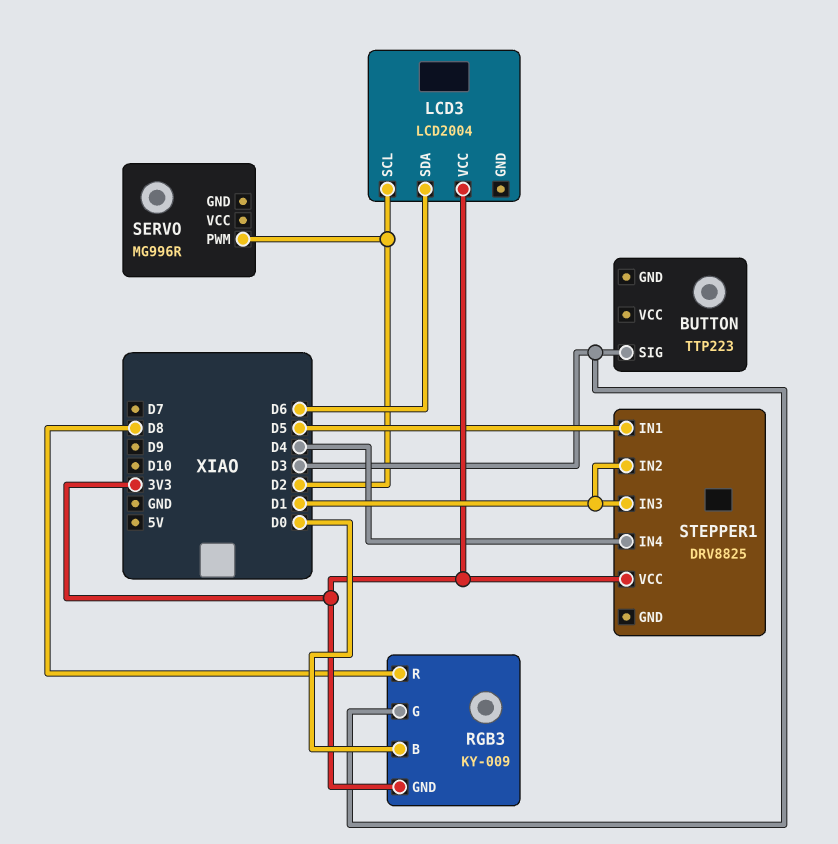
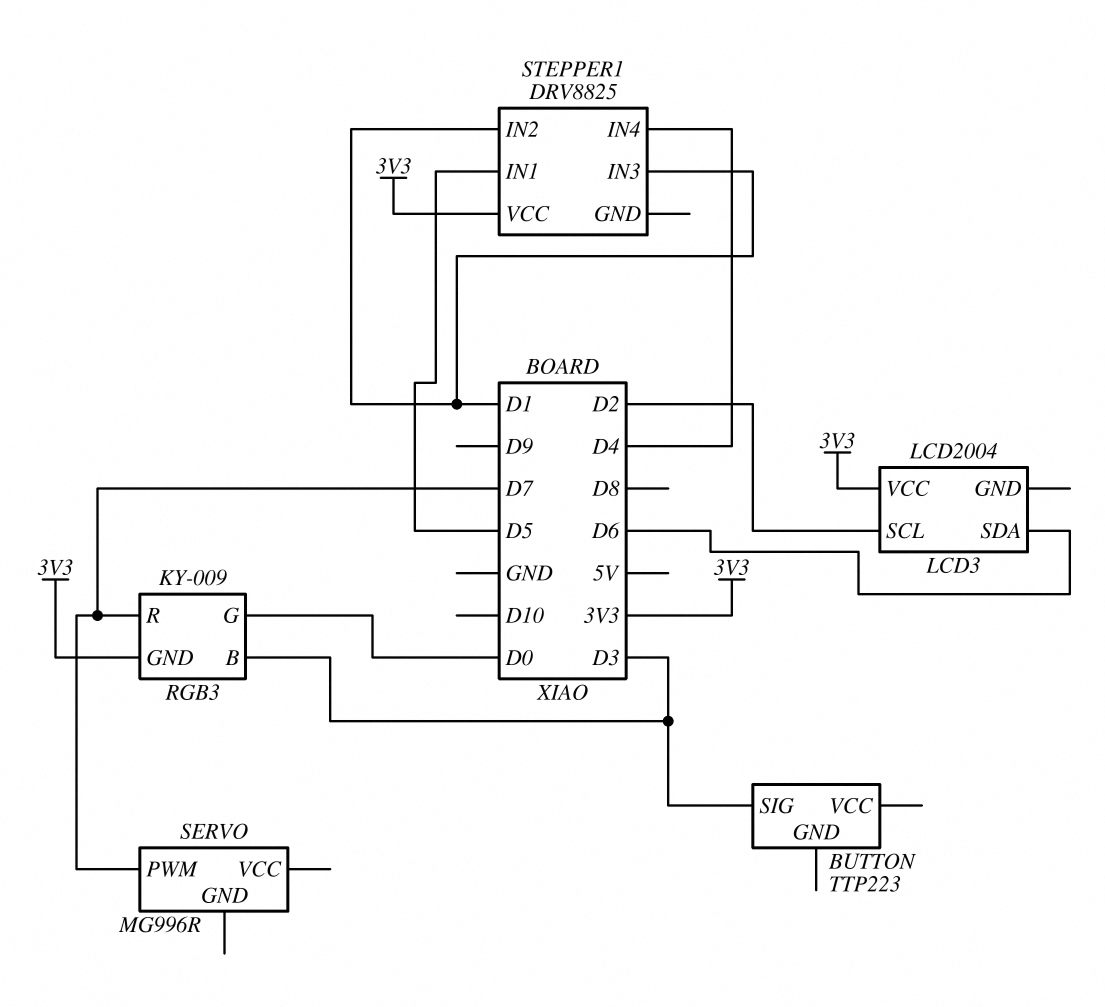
RGB3 pin B: D0 -> D3
RGB3 pin G: D3 -> D0
RGB3 pin R: D8 -> D7
SERVO pin PWM: D2 -> D7

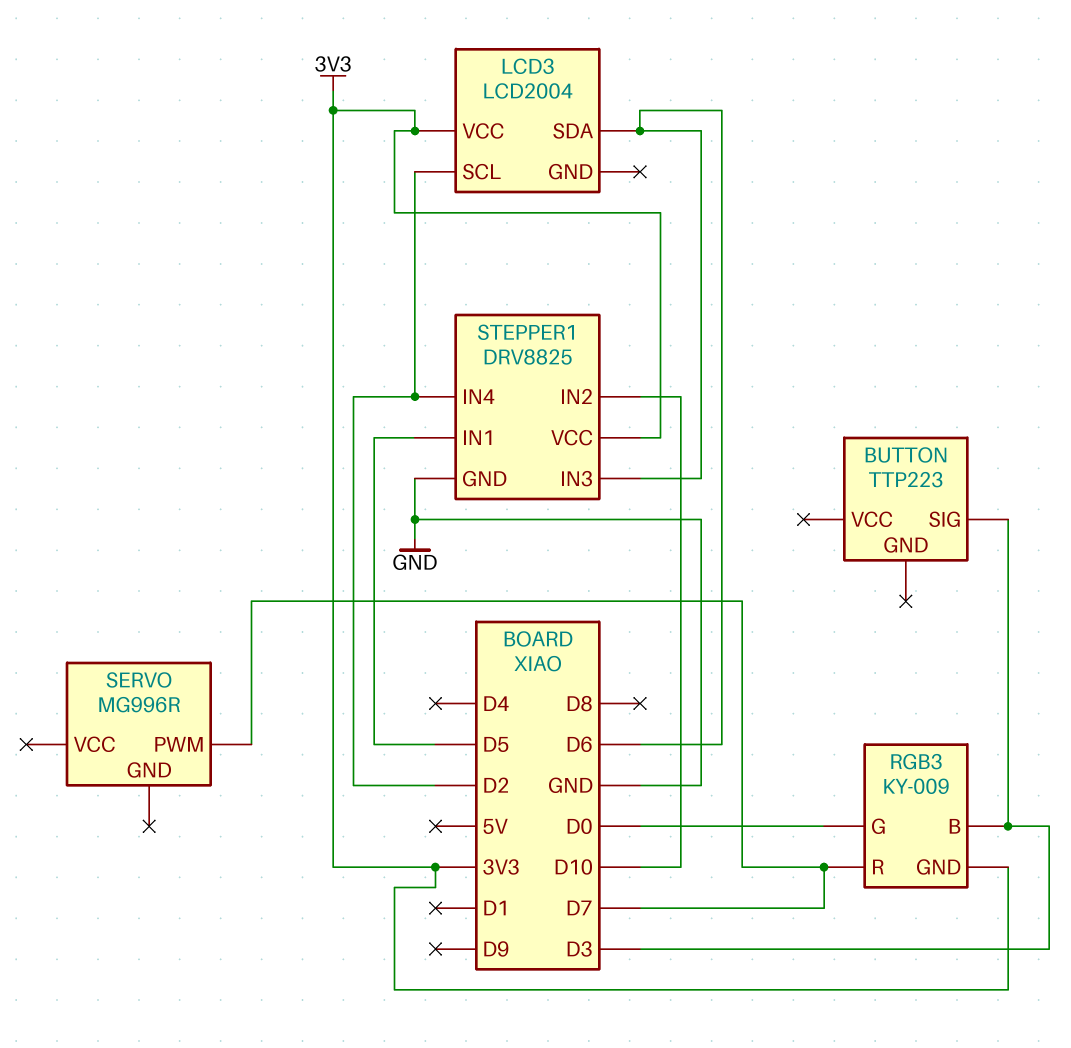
STEPPER1 pin GND: none -> GND
STEPPER1 pin IN2: D1 -> D10
STEPPER1 pin IN3: D1 -> D6
STEPPER1 pin IN4: D4 -> D2

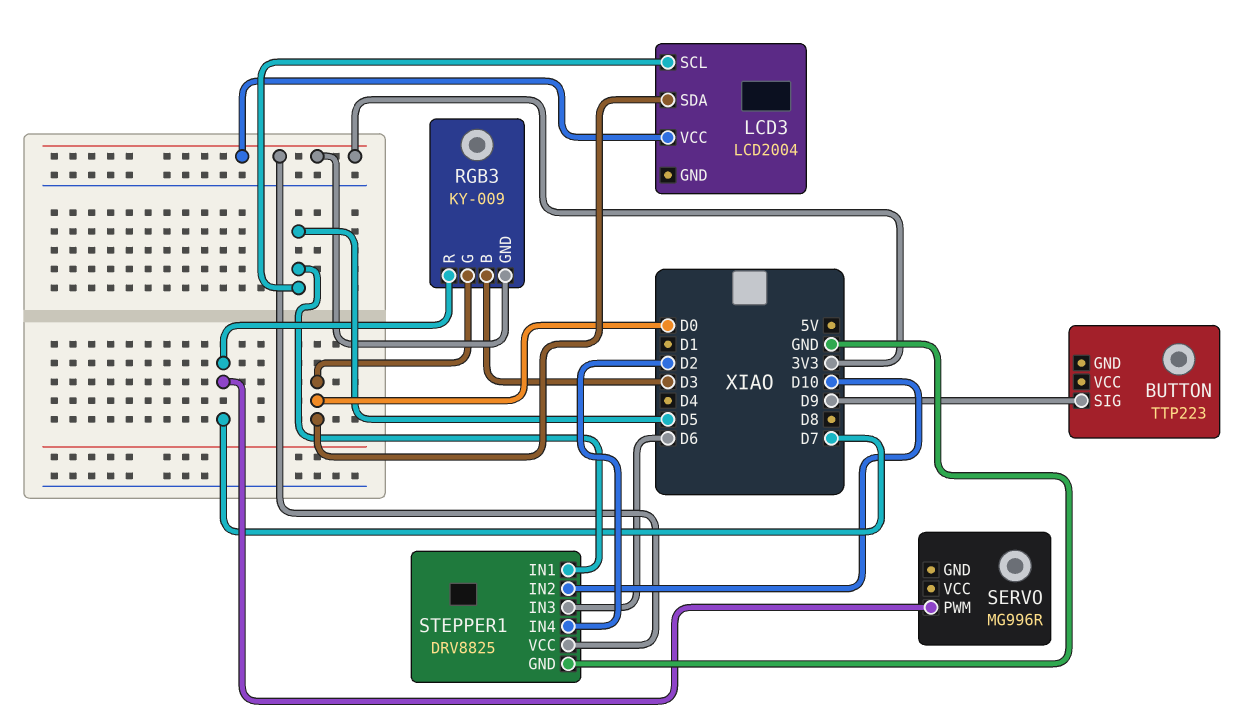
BUTTON pin SIG: D3 -> D9
LCD3 pin SCL: D2 -> D5
LCD3 pin SDA: D6 -> D0

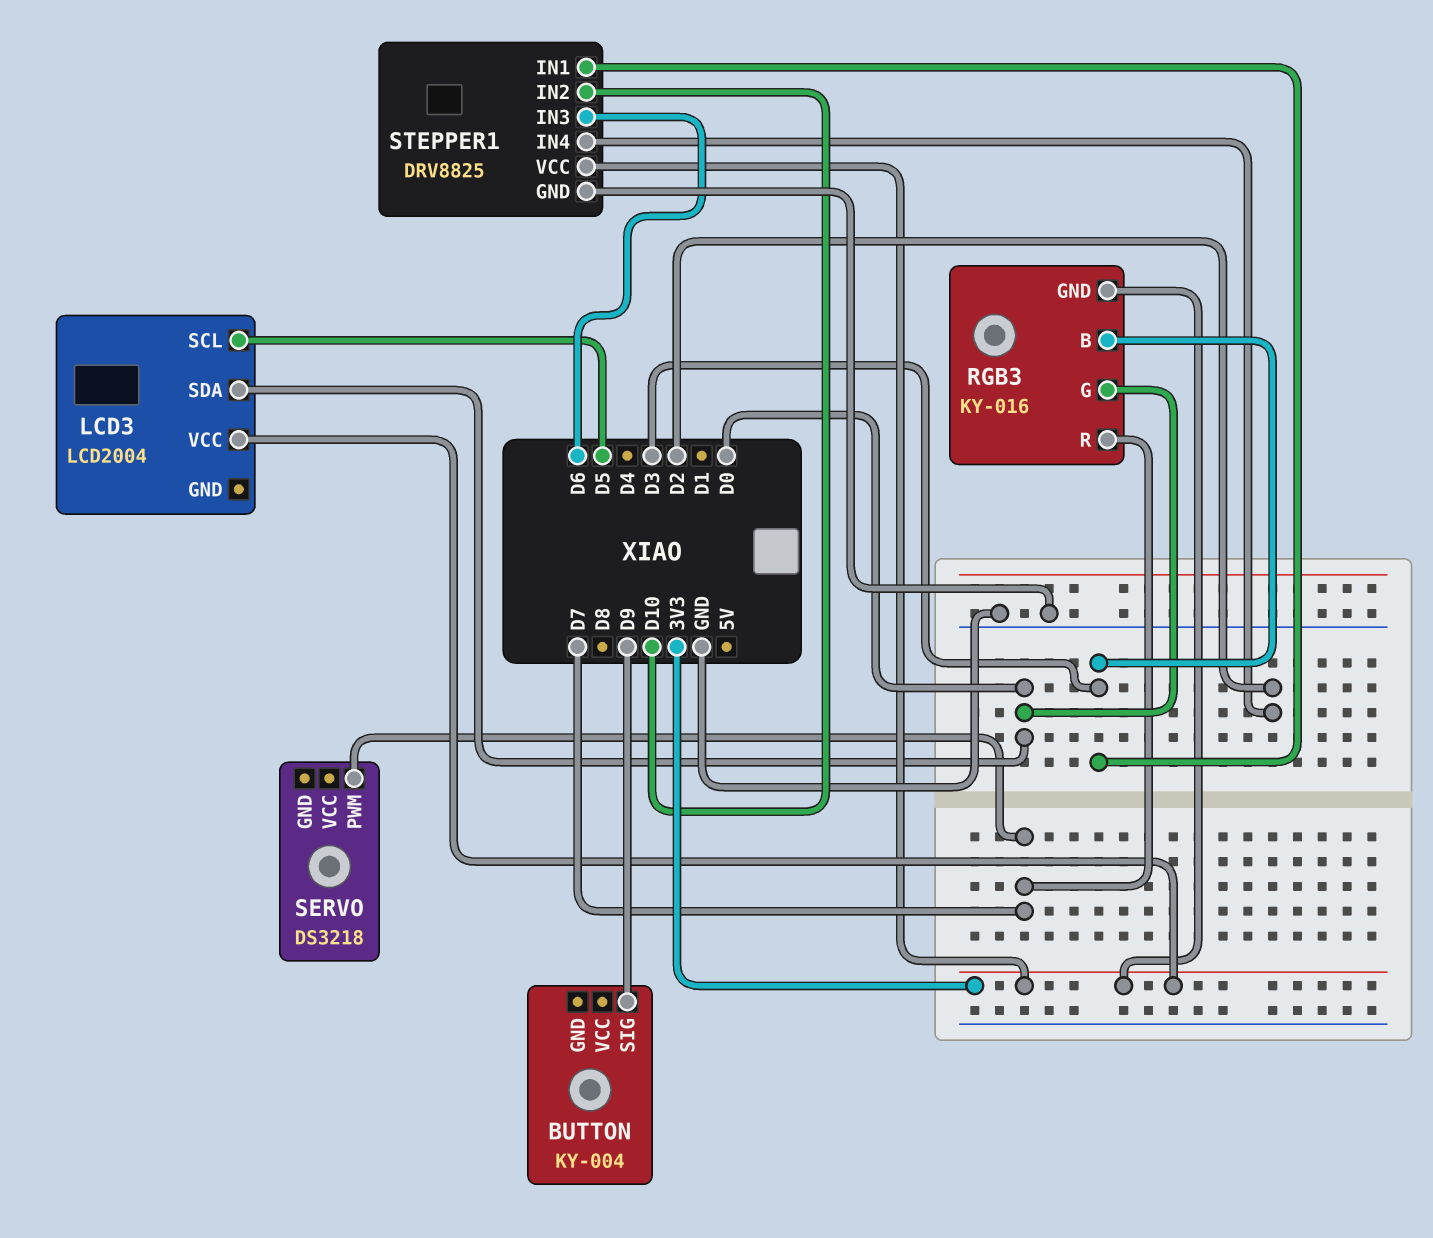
BUTTON: TTP223 -> KY-004
RGB3: KY-009 -> KY-016
SERVO: MG996R -> DS3218
STEPPER1 pin IN1: D5 -> D3

